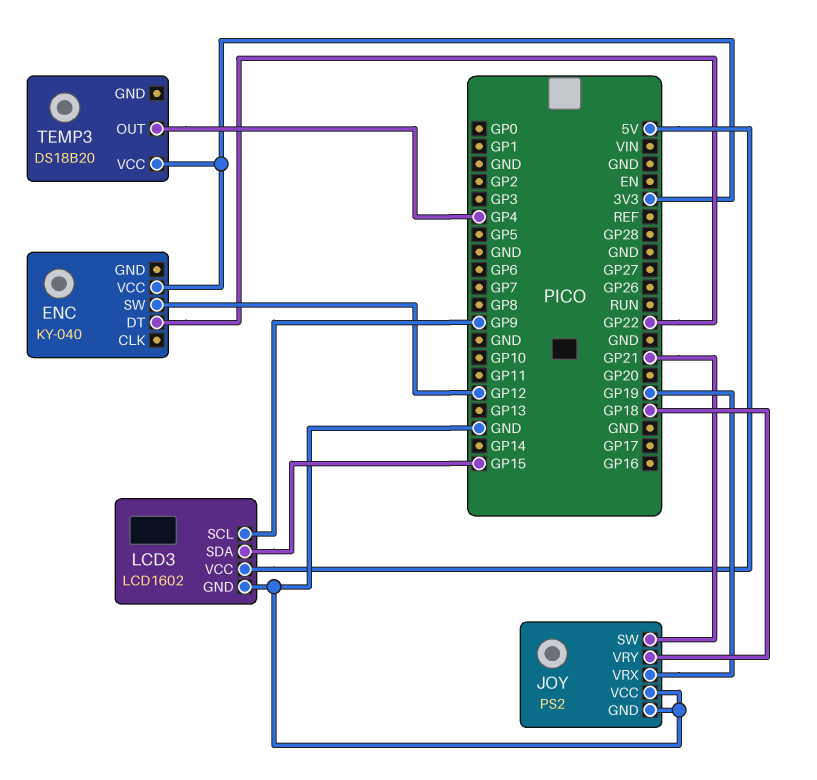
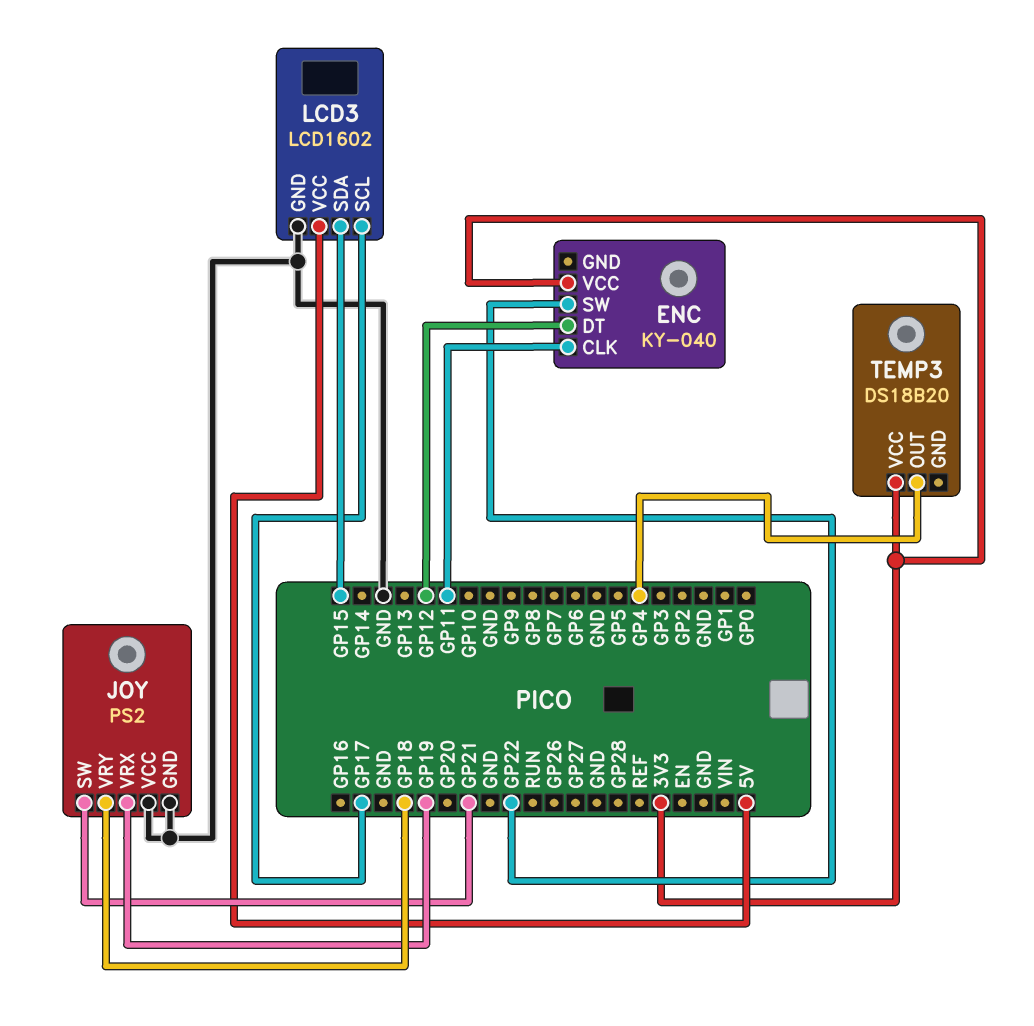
ENC pin CLK: none -> GP11
ENC pin DT: GP22 -> GP12
ENC pin SW: GP12 -> GP22
LCD3 pin SCL: GP9 -> GP17

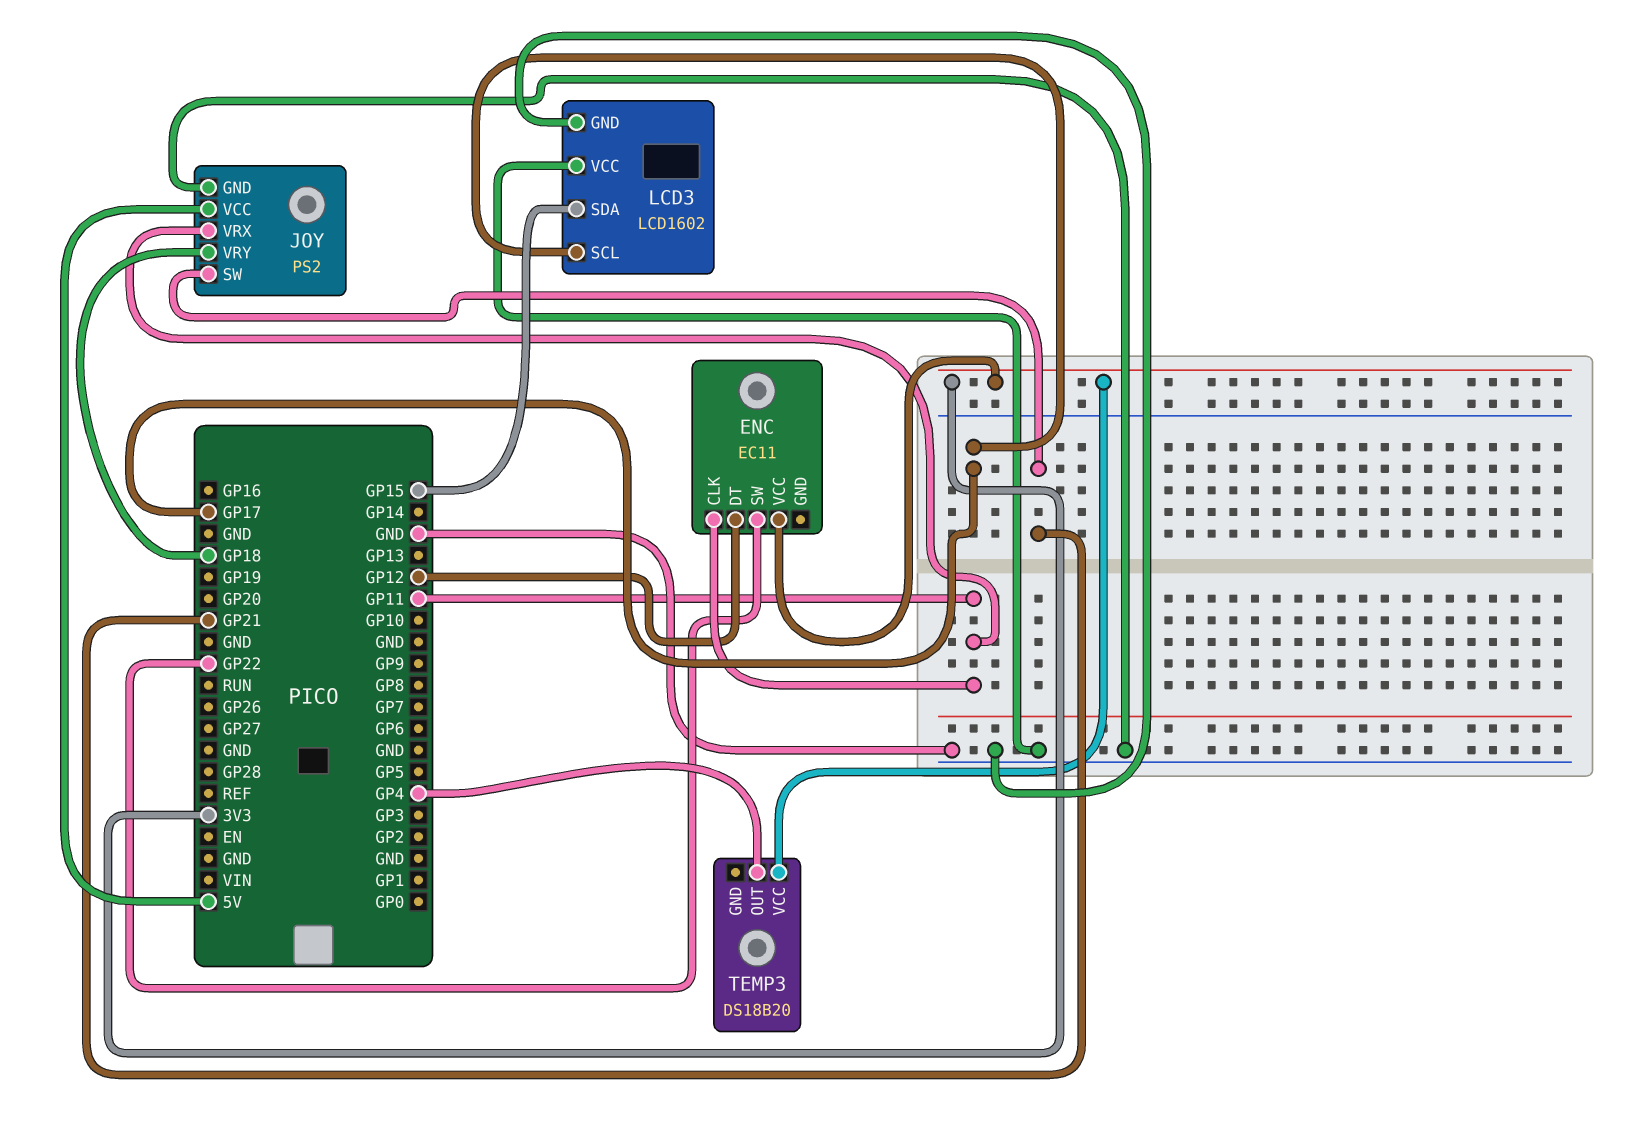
ENC: KY-040 -> EC11
JOY pin VCC: GND -> 5V
JOY pin VRX: GP19 -> GP11
LCD3 pin VCC: 5V -> GND

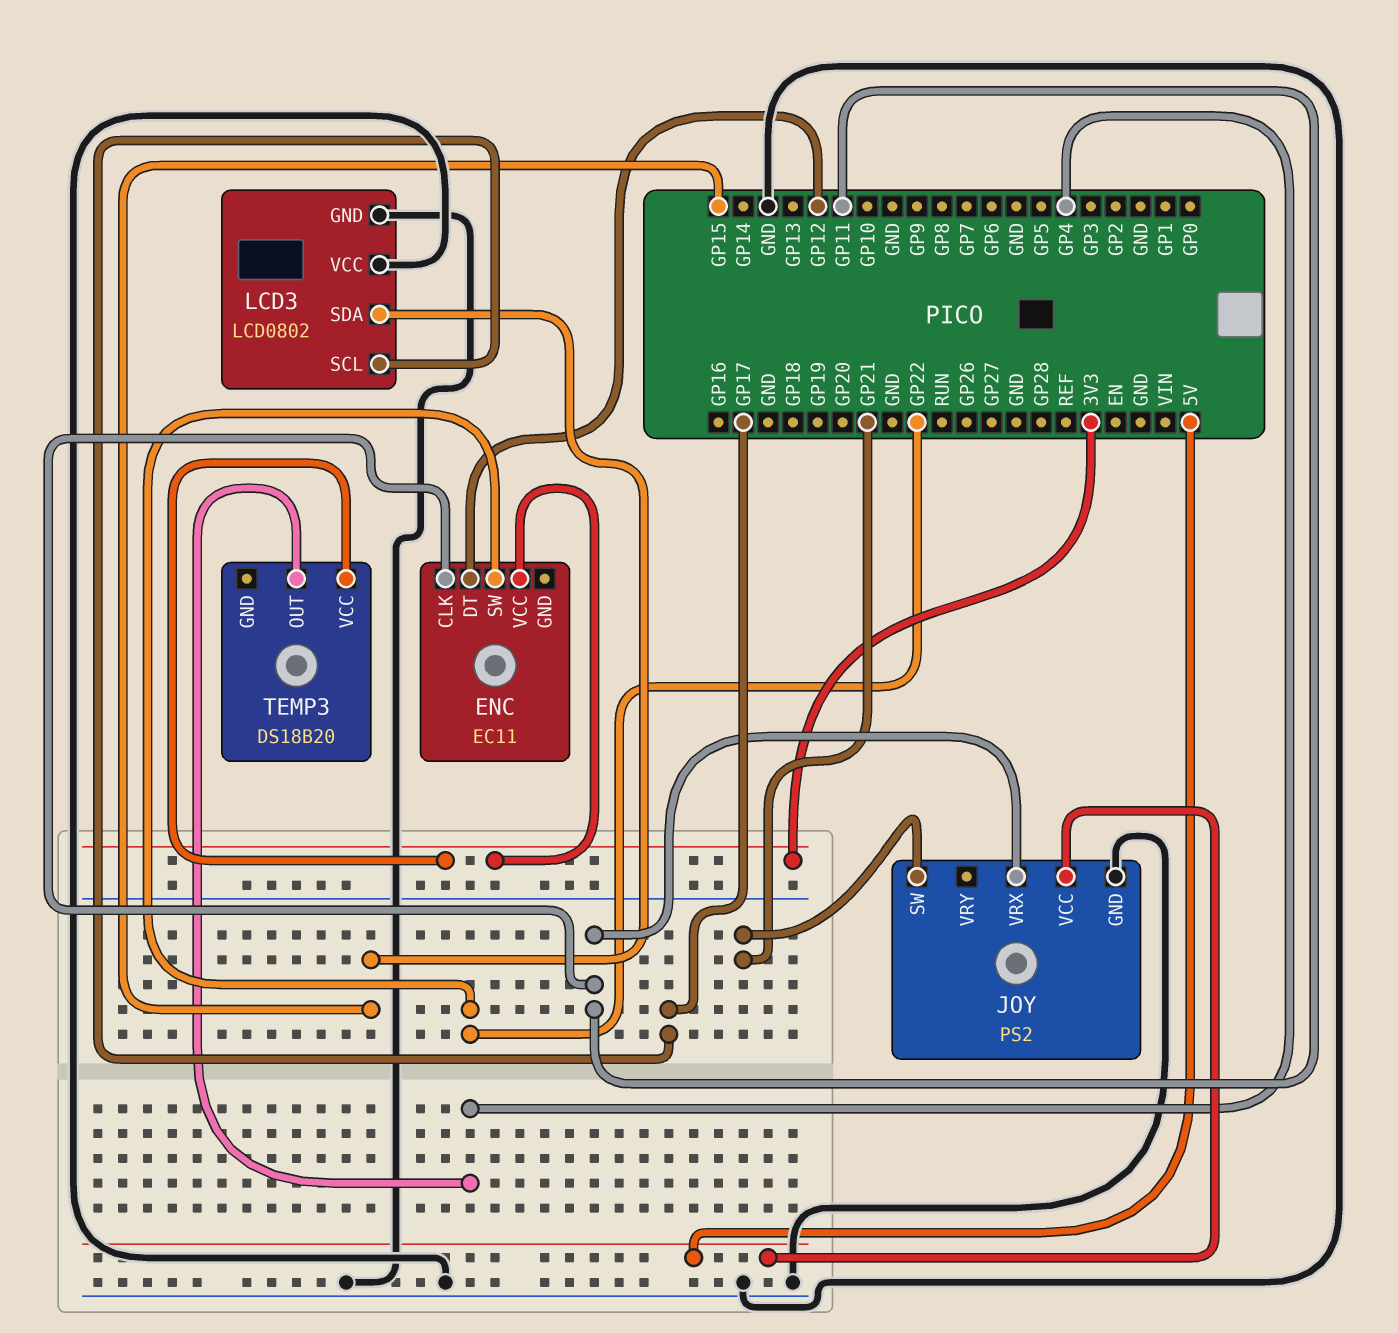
JOY pin VRY: GP18 -> none
LCD3: LCD1602 -> LCD0802

